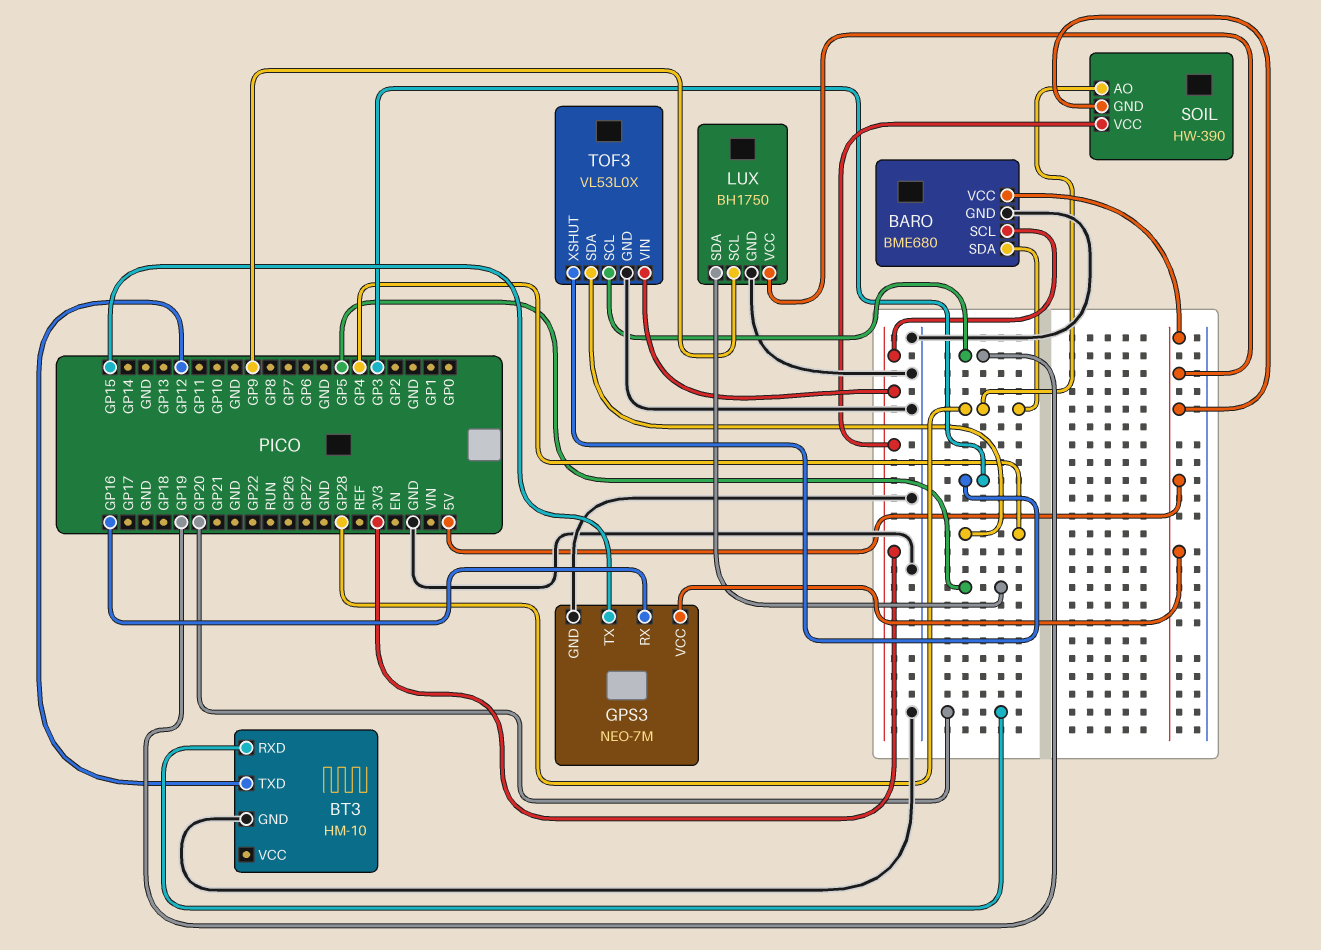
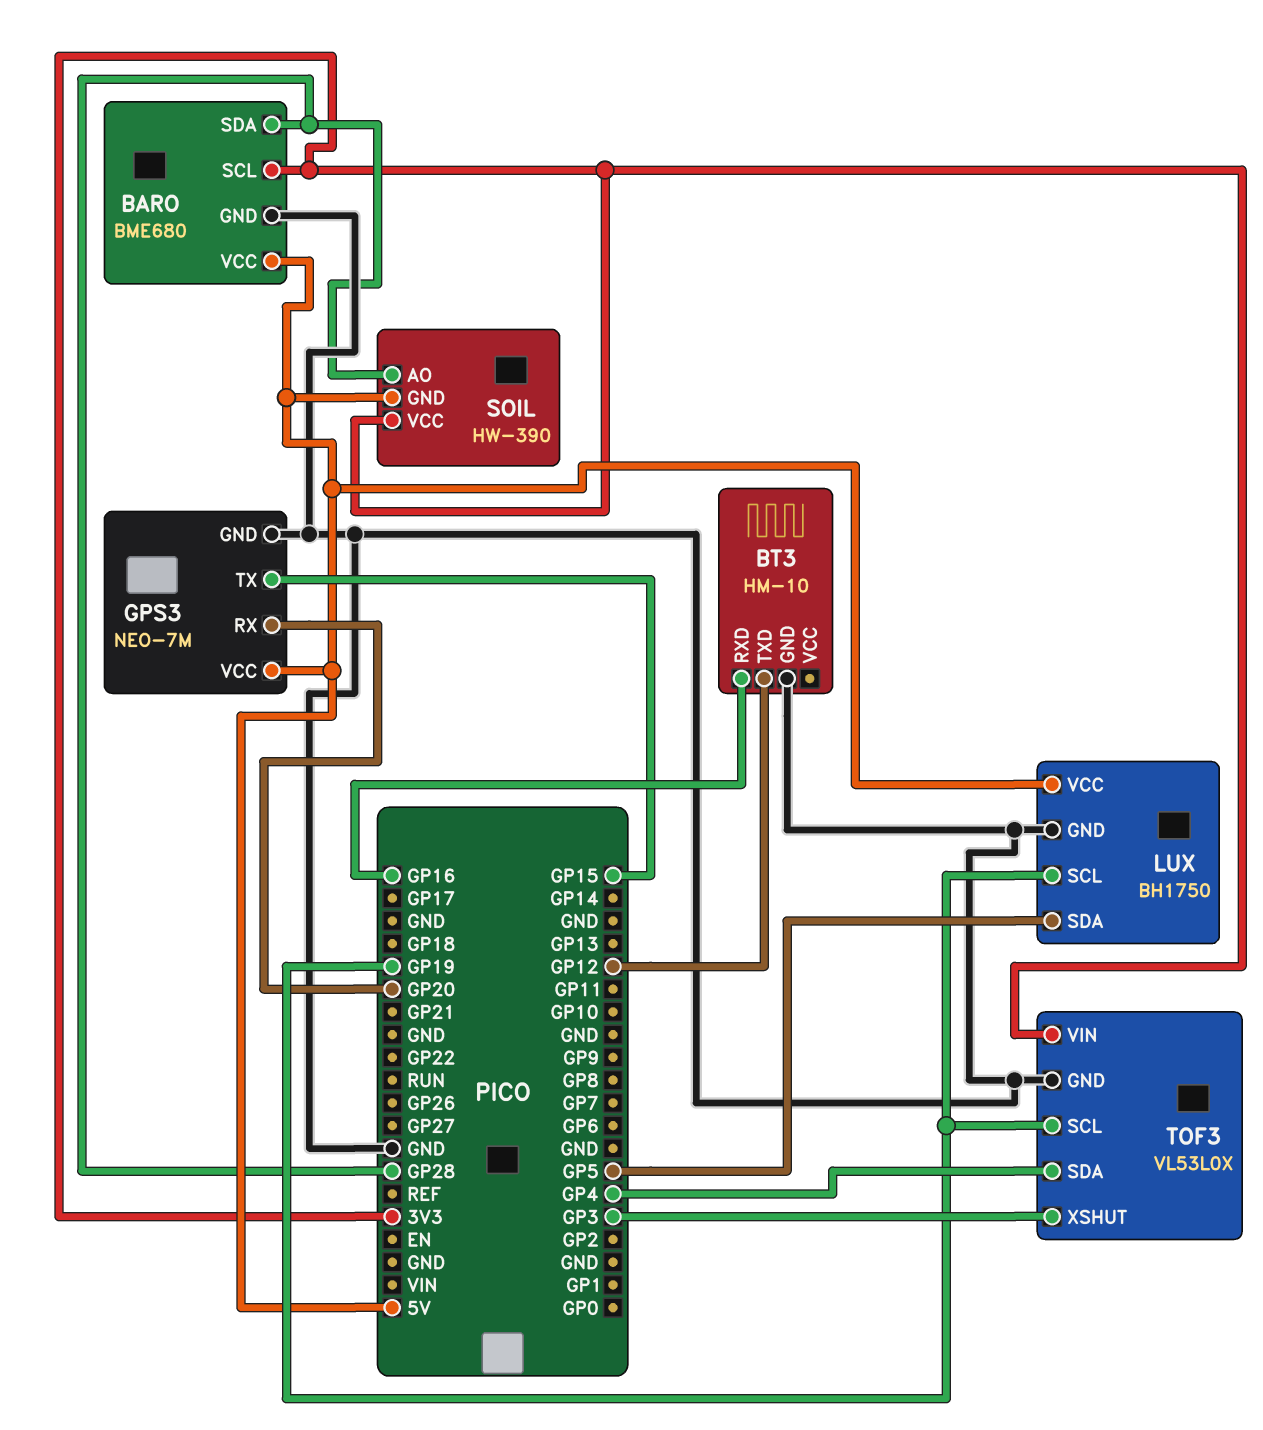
BT3 pin RXD: GP20 -> GP16
GPS3 pin RX: GP16 -> GP20
LUX pin SCL: GP9 -> GP19

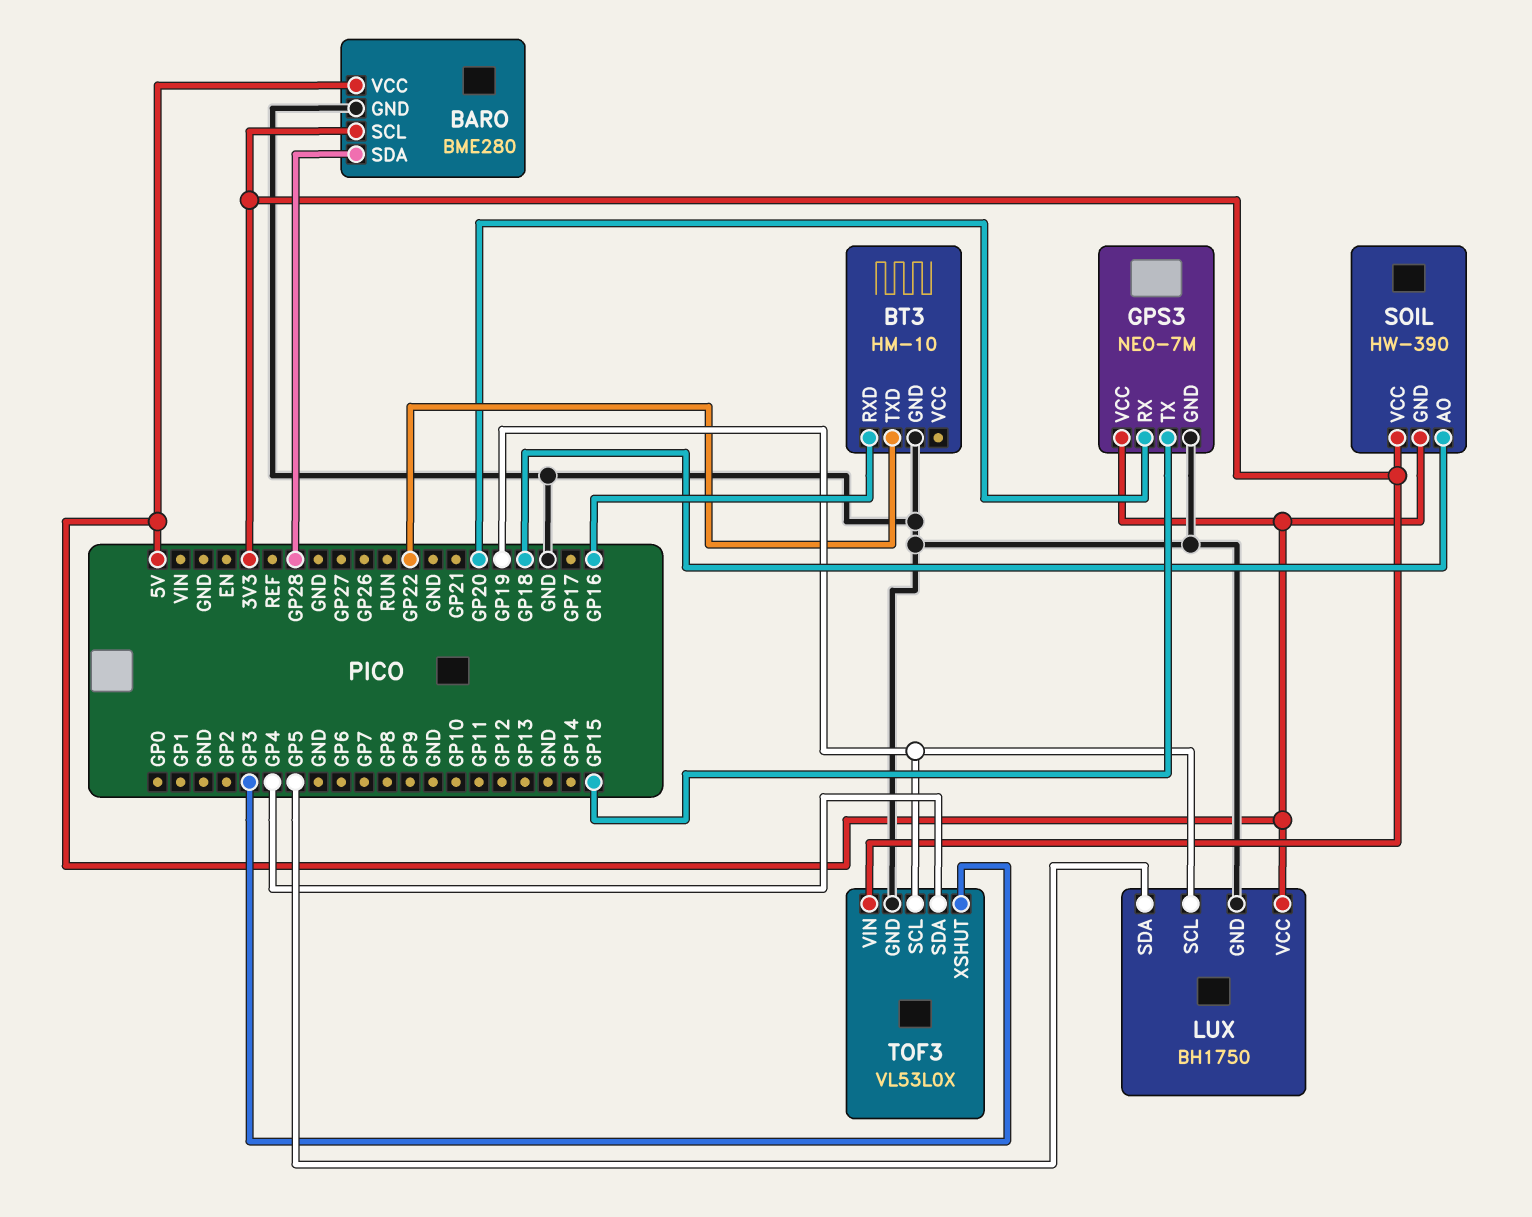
BARO: BME680 -> BME280
BT3 pin TXD: GP12 -> GP22
SOIL pin AO: GP28 -> GP18

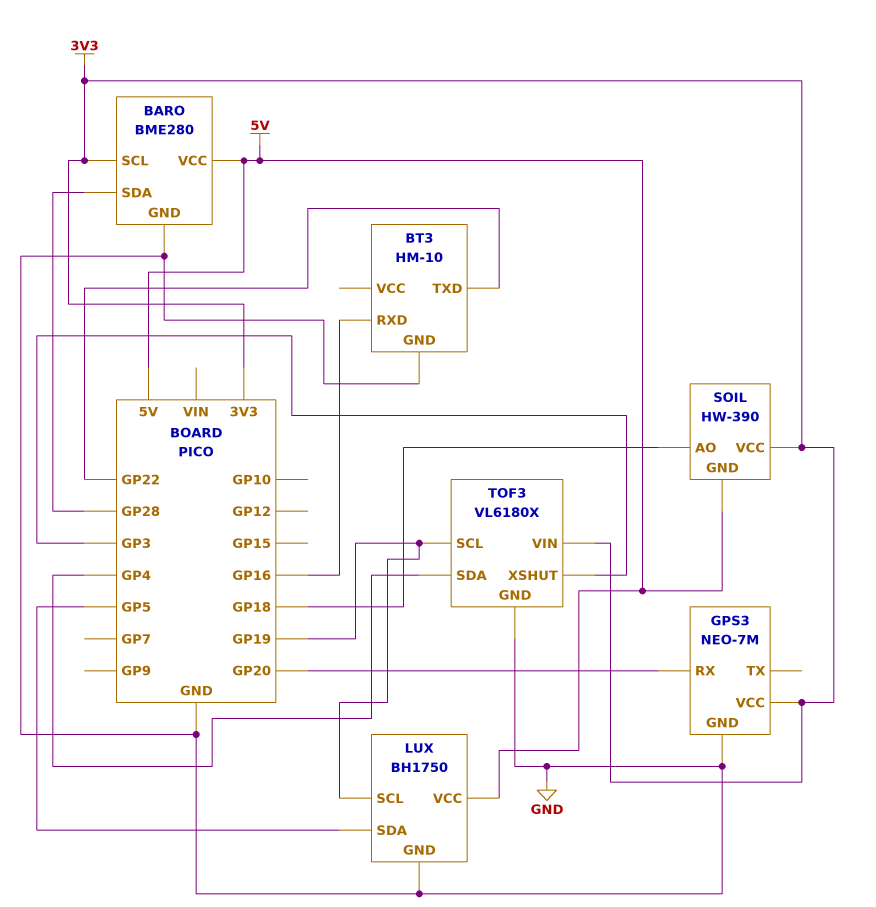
GPS3 pin TX: GP15 -> none
GPS3 pin VCC: 5V -> 3V3
TOF3: VL53L0X -> VL6180X

